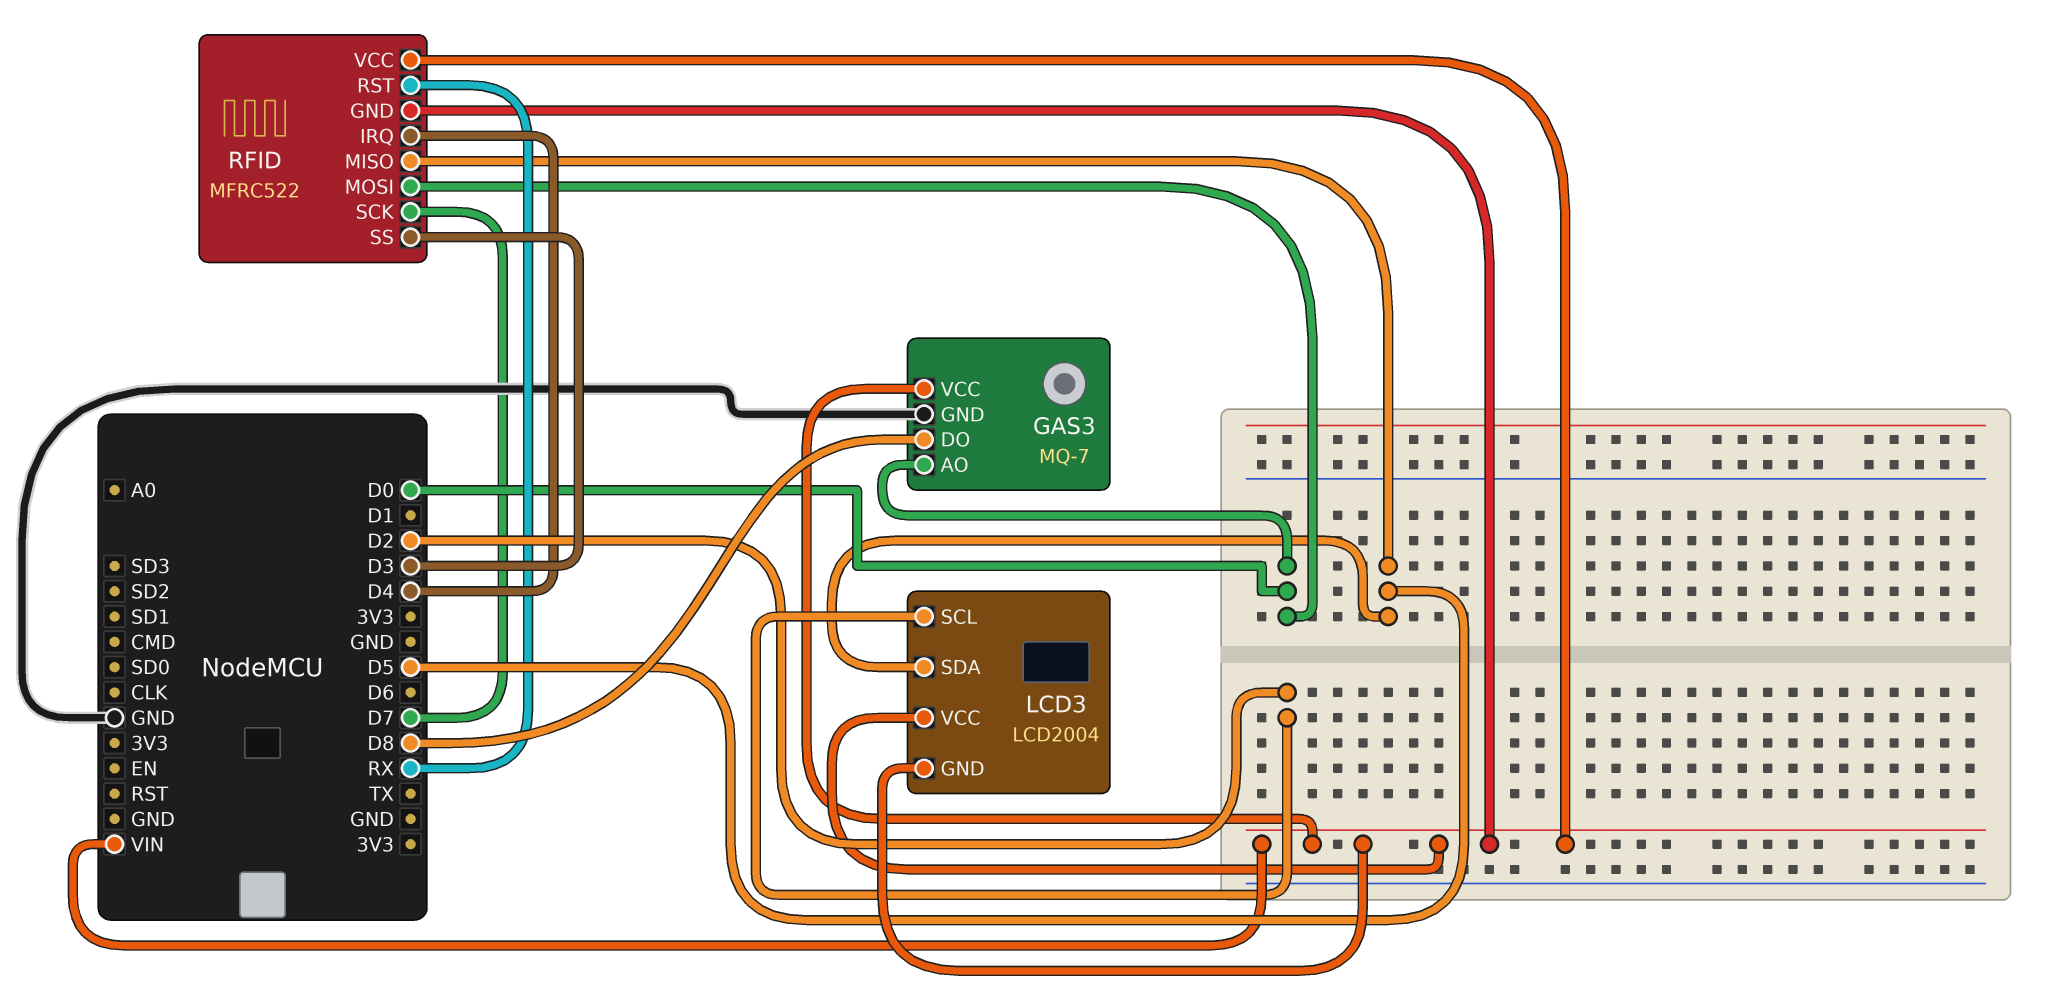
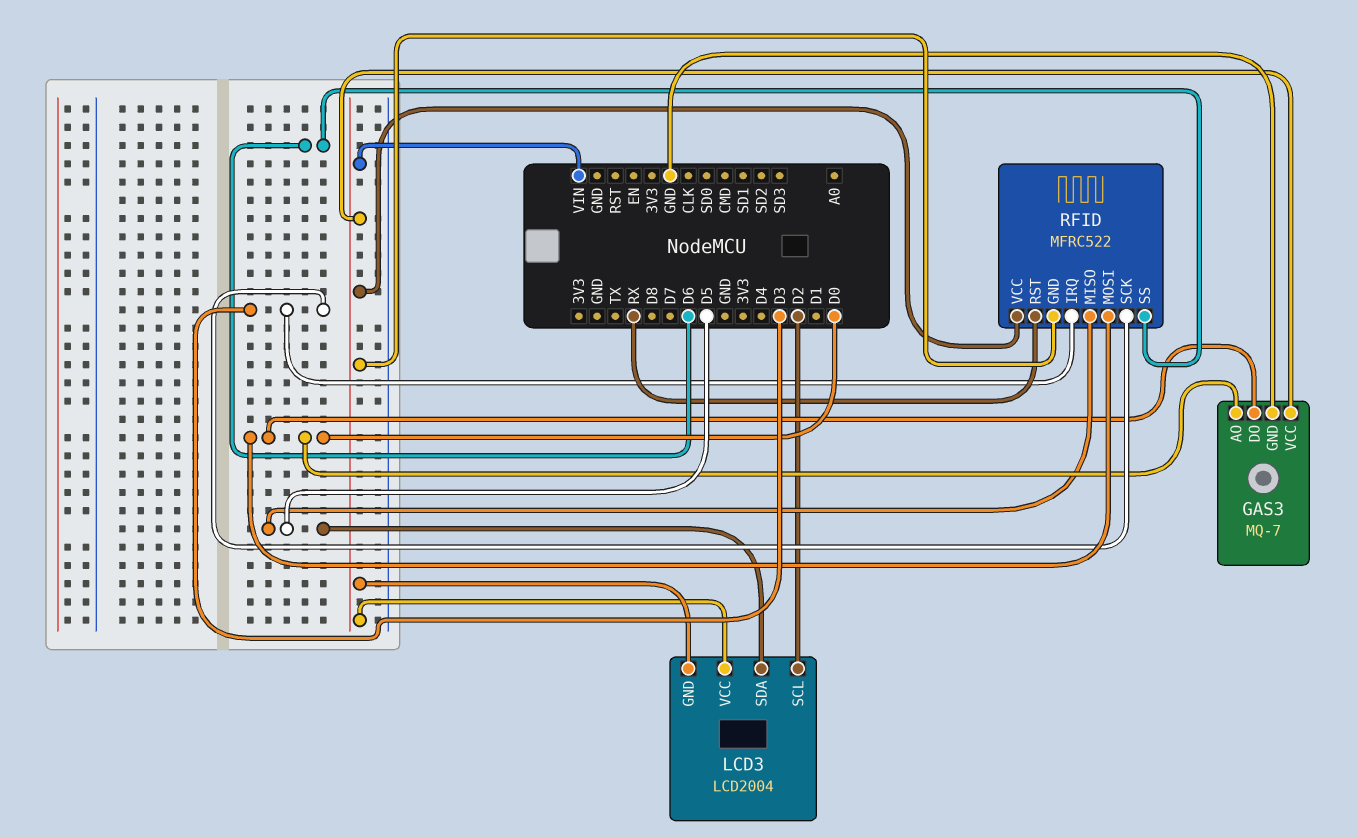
GAS3 pin DO: D8 -> D0
RFID pin IRQ: D4 -> D3
RFID pin SCK: D7 -> D3
RFID pin SS: D3 -> D6

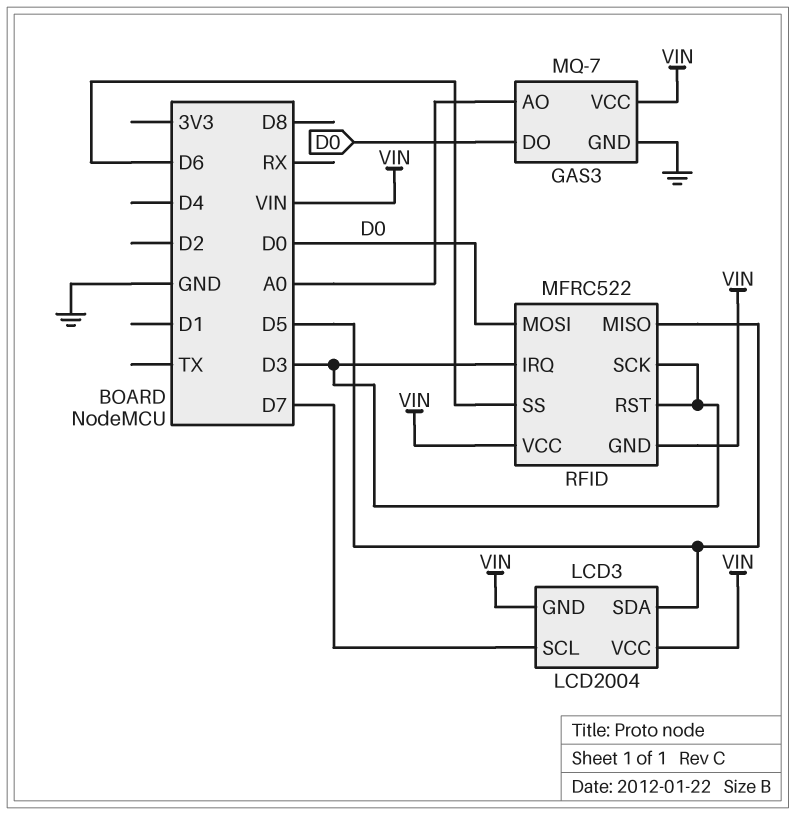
GAS3 pin AO: D0 -> A0
LCD3 pin SCL: D2 -> D7
RFID pin RST: RX -> D3

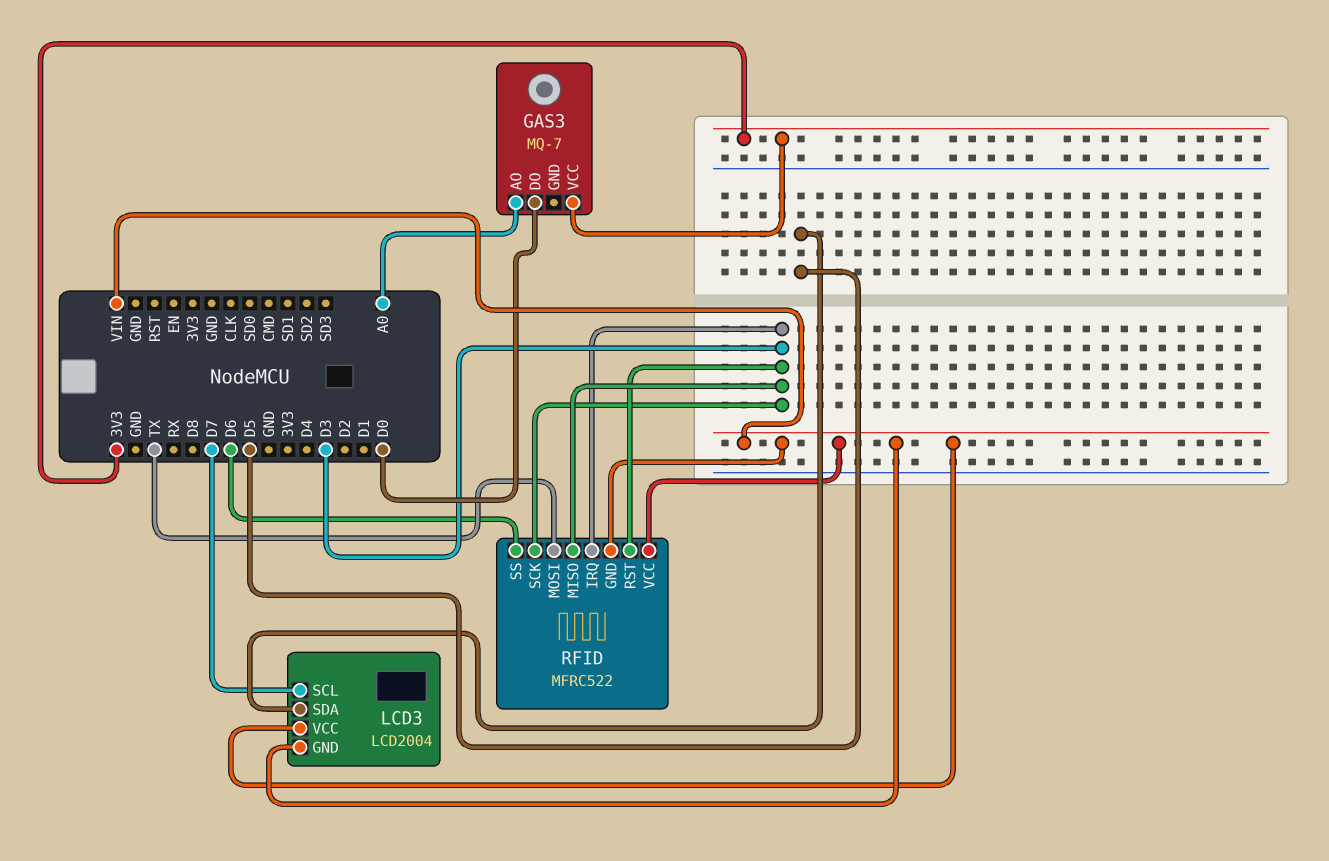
GAS3 pin GND: GND -> none
GAS3 pin VCC: VIN -> 3V3
RFID pin MISO: D5 -> D3
RFID pin MOSI: D0 -> TX

